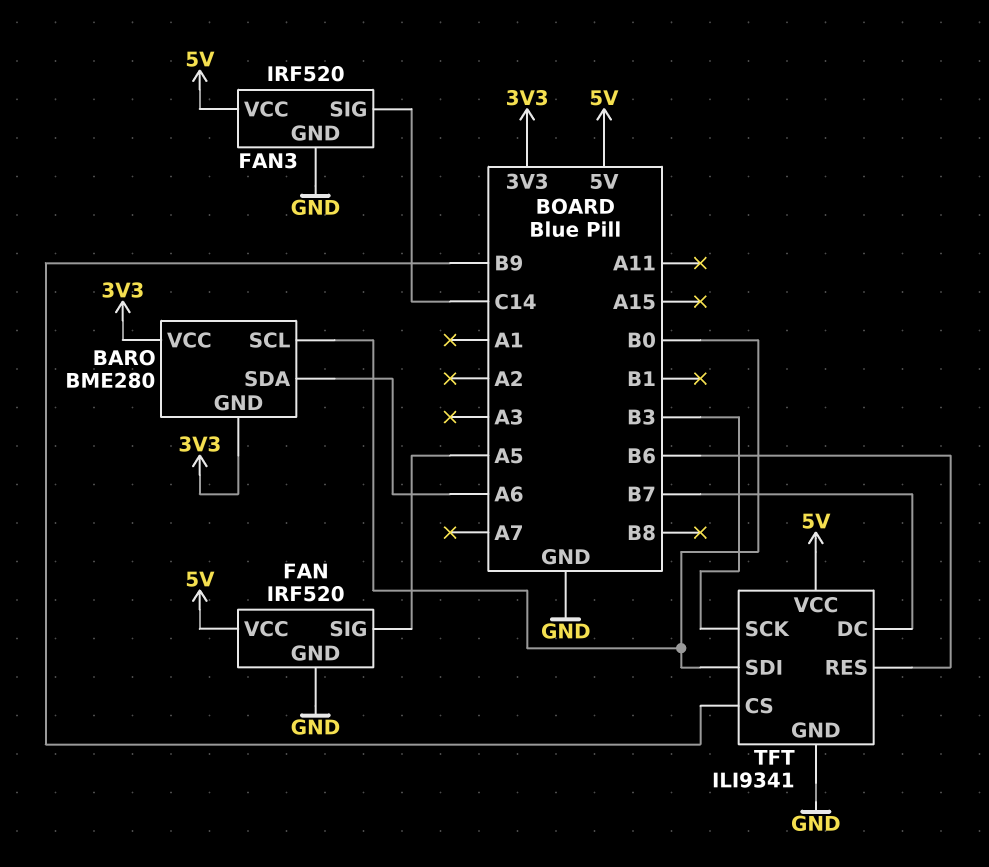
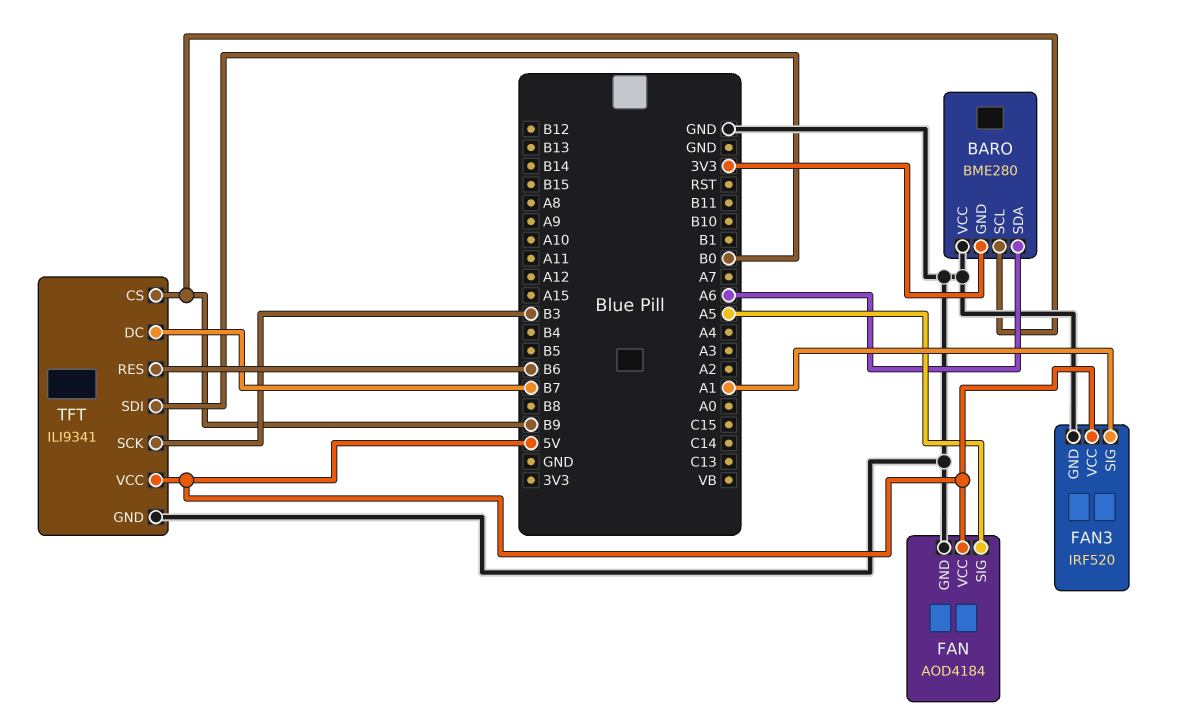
BARO pin SCL: B0 -> B9
BARO pin VCC: 3V3 -> GND
FAN: IRF520 -> AOD4184
FAN3 pin SIG: C14 -> A1

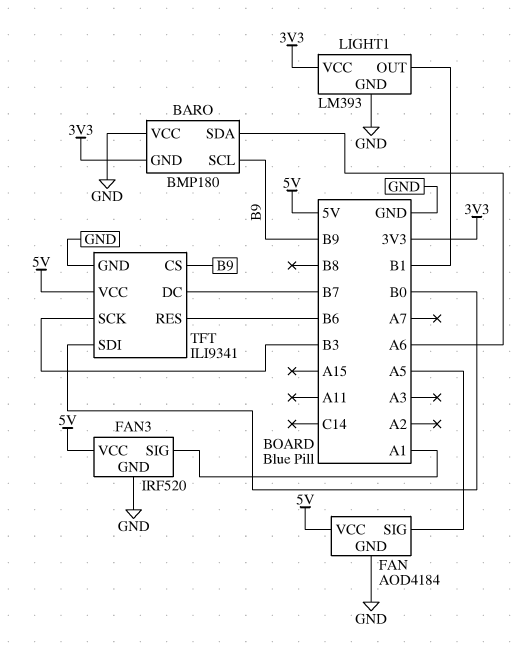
BARO: BME280 -> BMP180
LIGHT1: none -> LM393
LIGHT1 pin GND: none -> GND
LIGHT1 pin OUT: none -> B1
LIGHT1 pin VCC: none -> 3V3

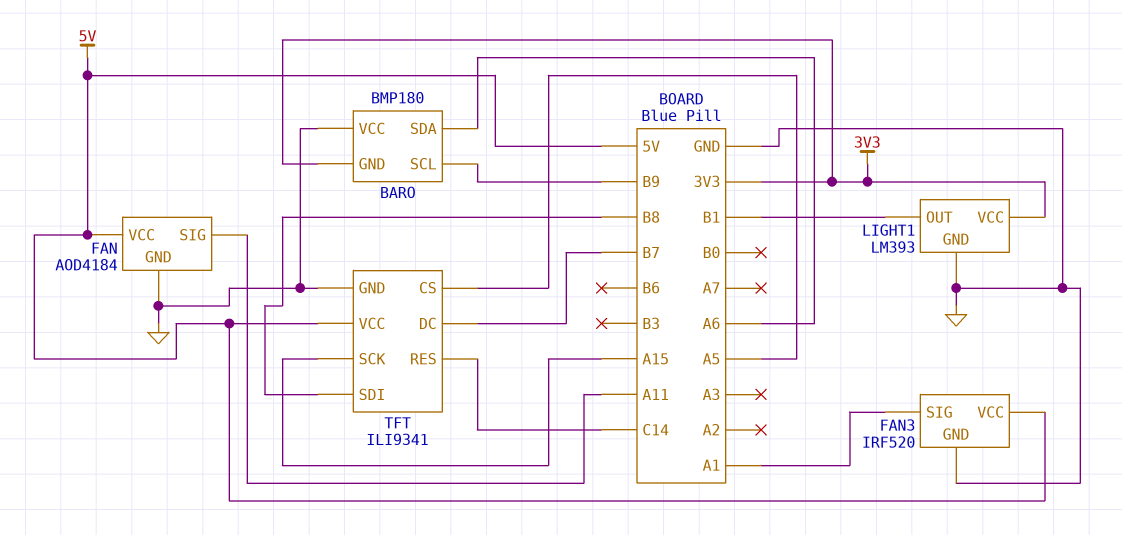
FAN pin SIG: A5 -> A11
TFT pin CS: B9 -> A5
TFT pin RES: B6 -> C14
TFT pin SCK: B3 -> A15
TFT pin SDI: B0 -> B8

